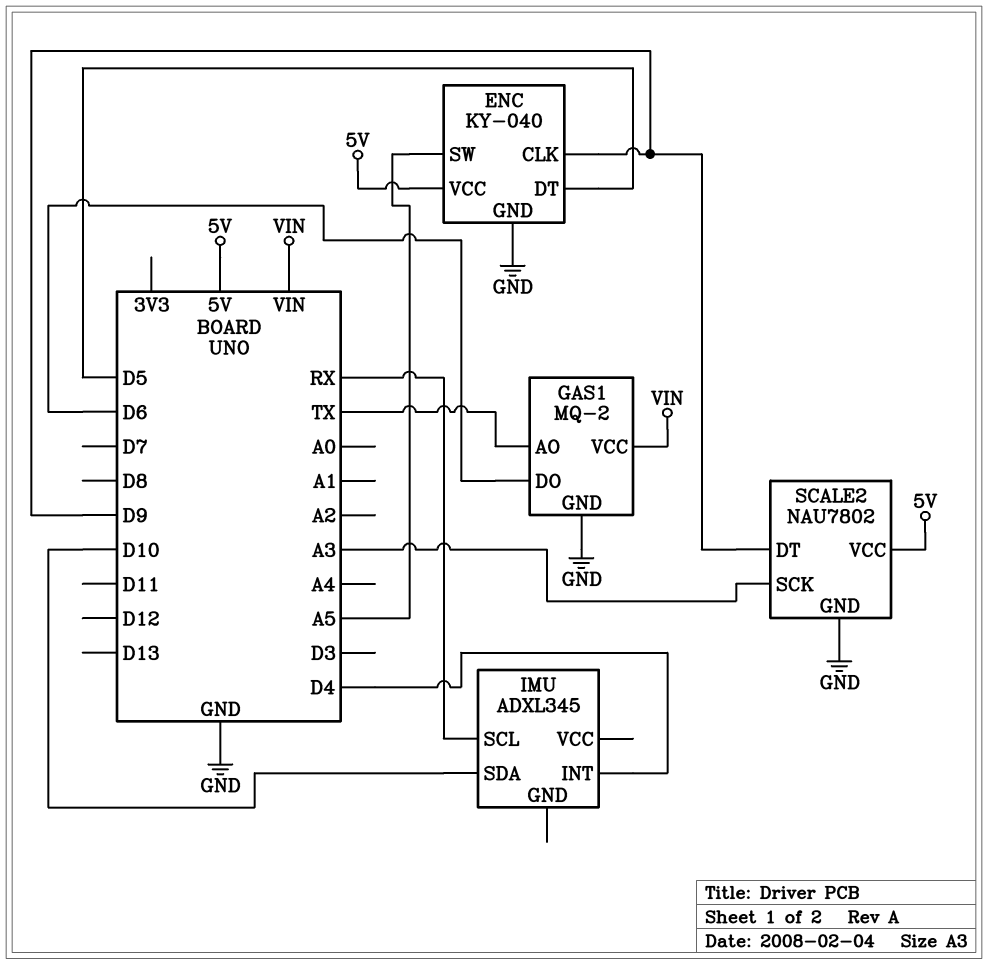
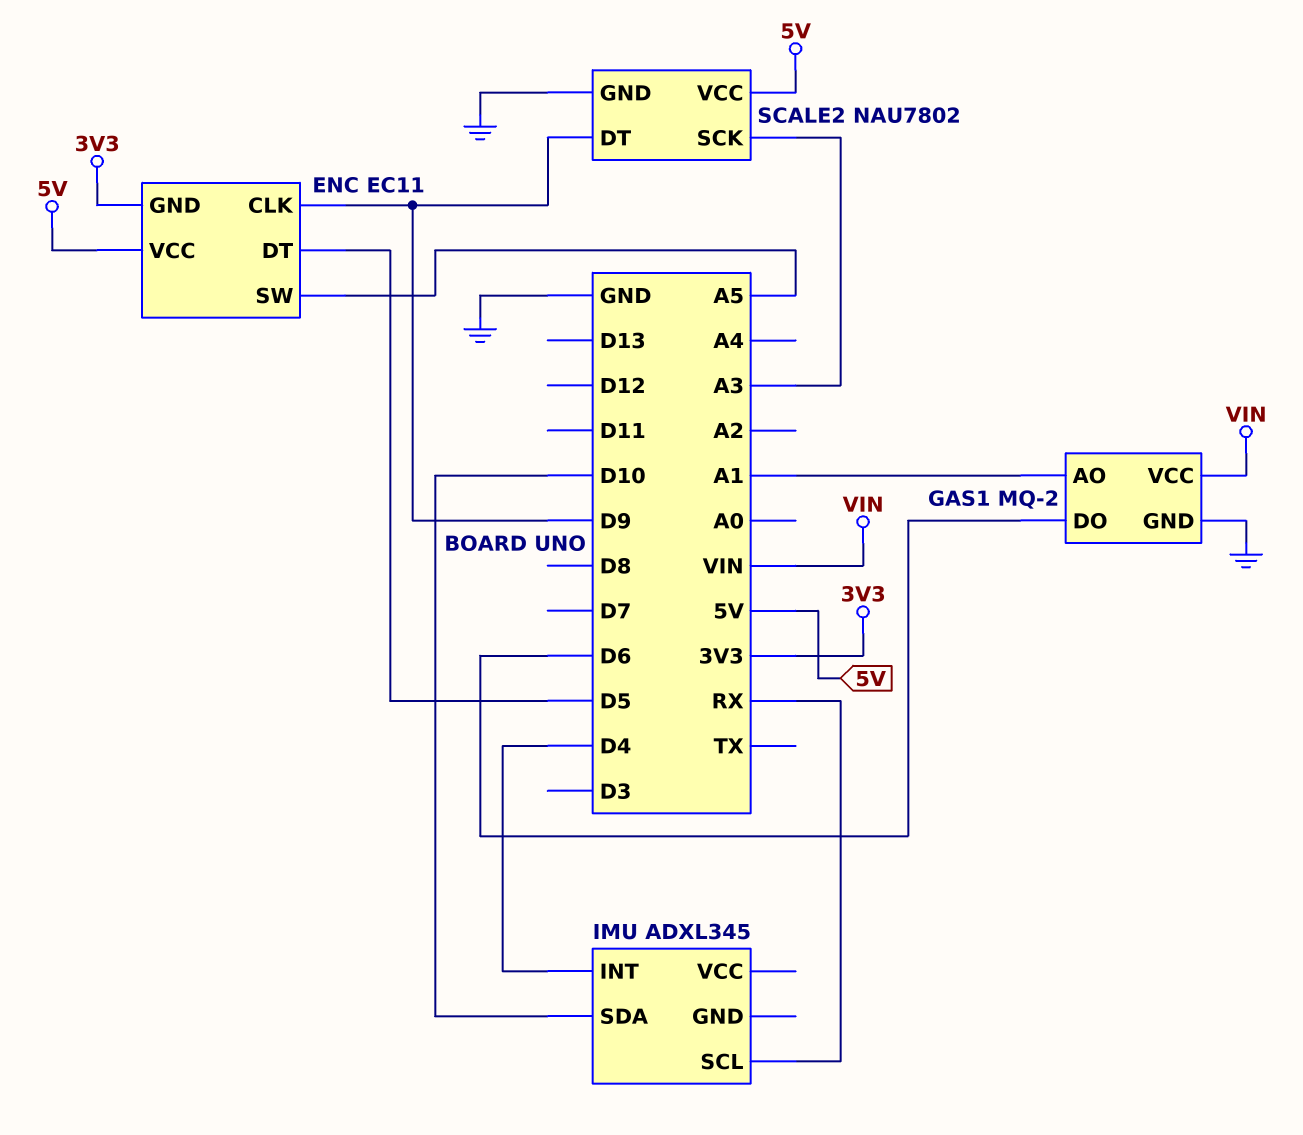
ENC: KY-040 -> EC11
ENC pin GND: GND -> 3V3
GAS1 pin AO: TX -> A1

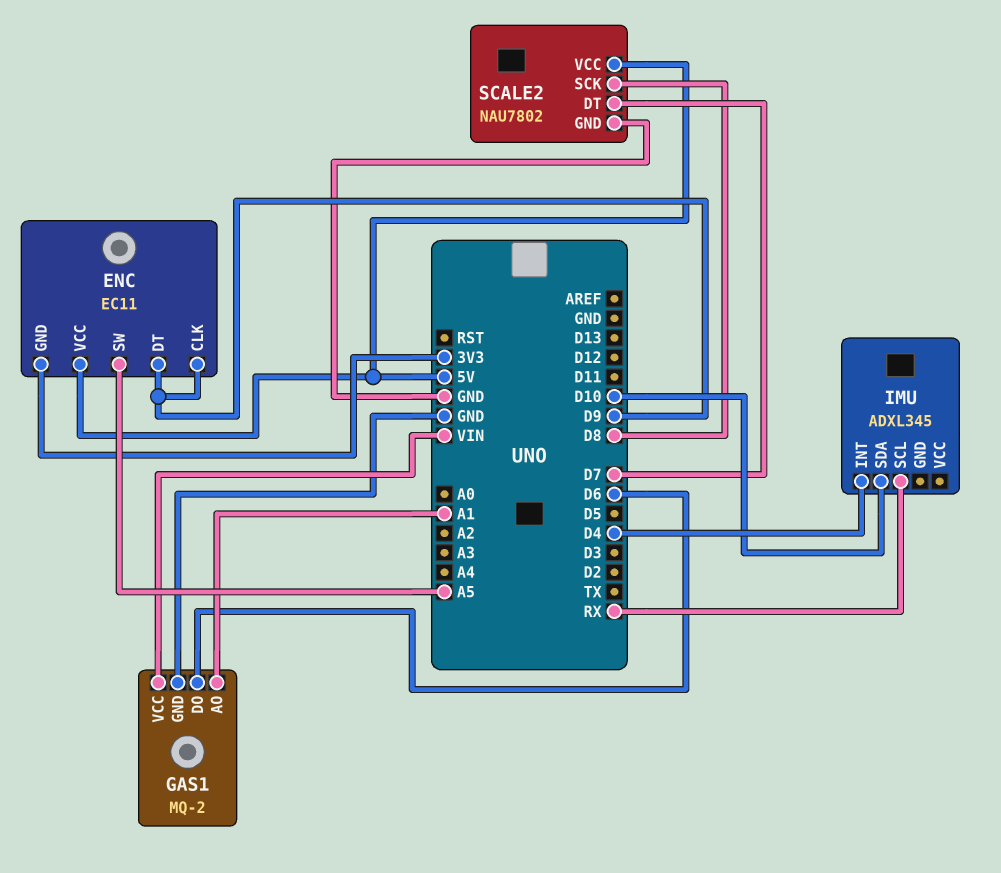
ENC pin DT: D5 -> D9
SCALE2 pin DT: D9 -> D7
SCALE2 pin SCK: A3 -> D8

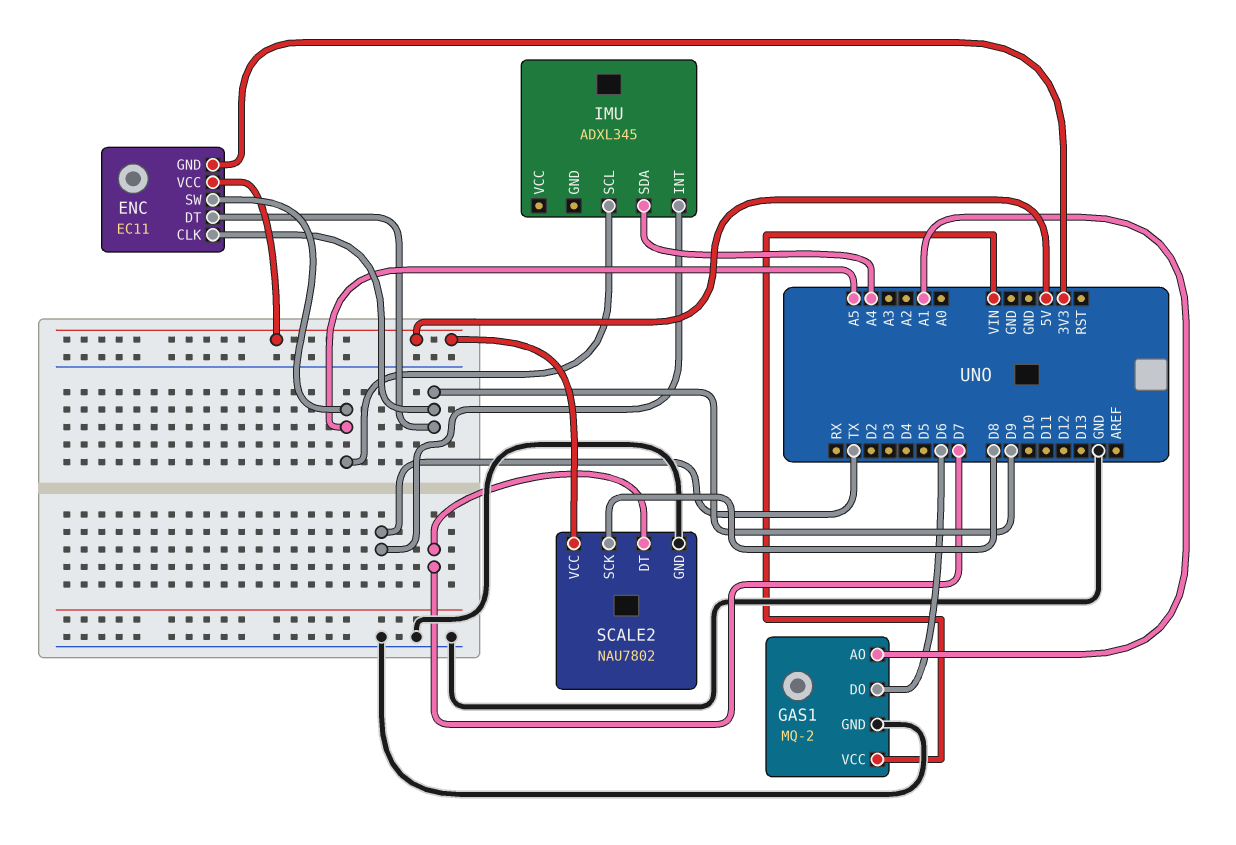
IMU pin INT: D4 -> TX
IMU pin SCL: RX -> A5
IMU pin SDA: D10 -> A4

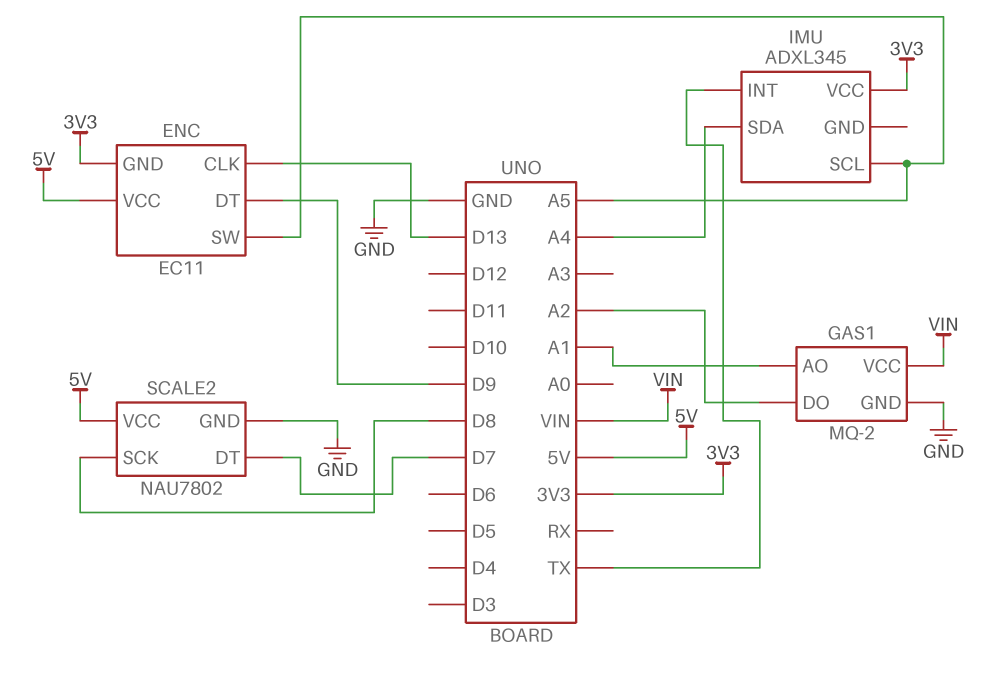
ENC pin CLK: D9 -> D13
GAS1 pin DO: D6 -> A2
IMU pin VCC: none -> 3V3

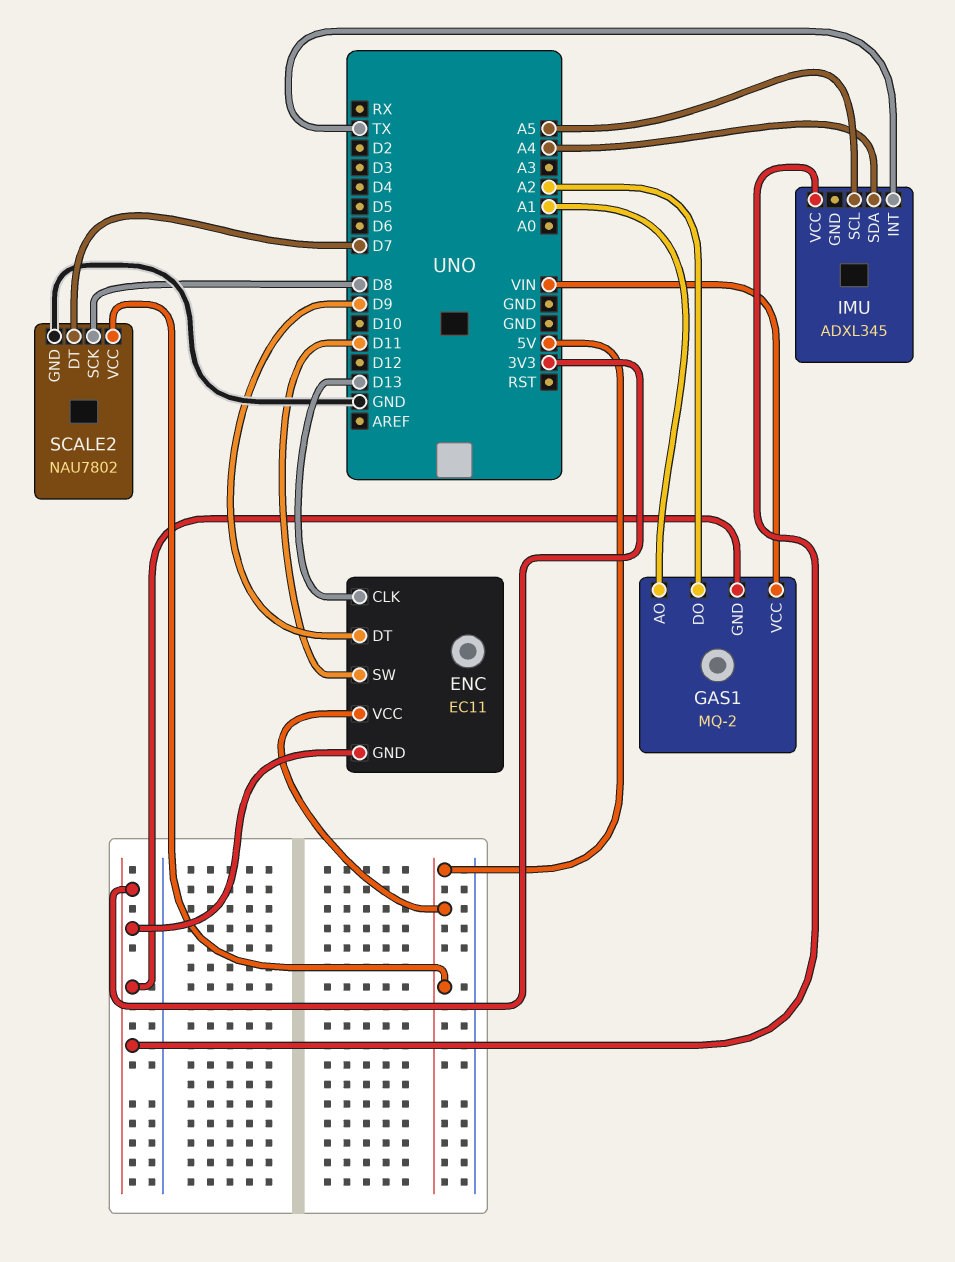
ENC pin SW: A5 -> D11
GAS1 pin GND: GND -> 3V3

